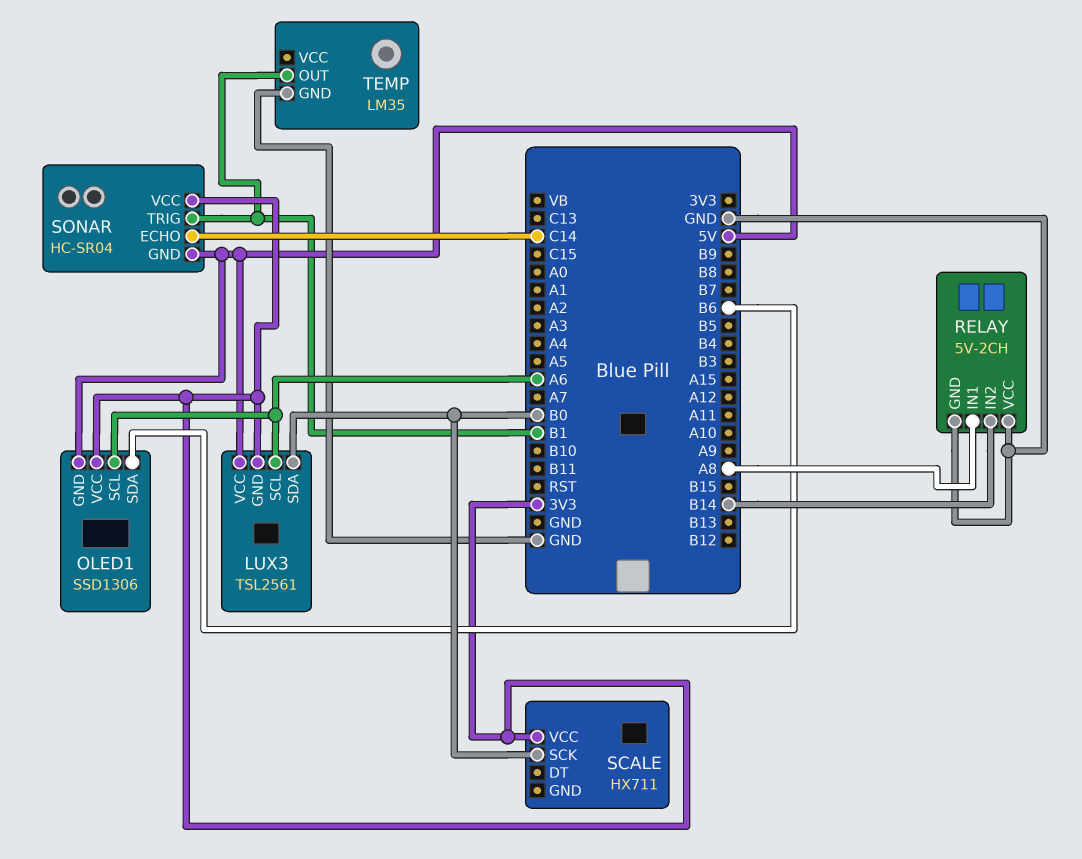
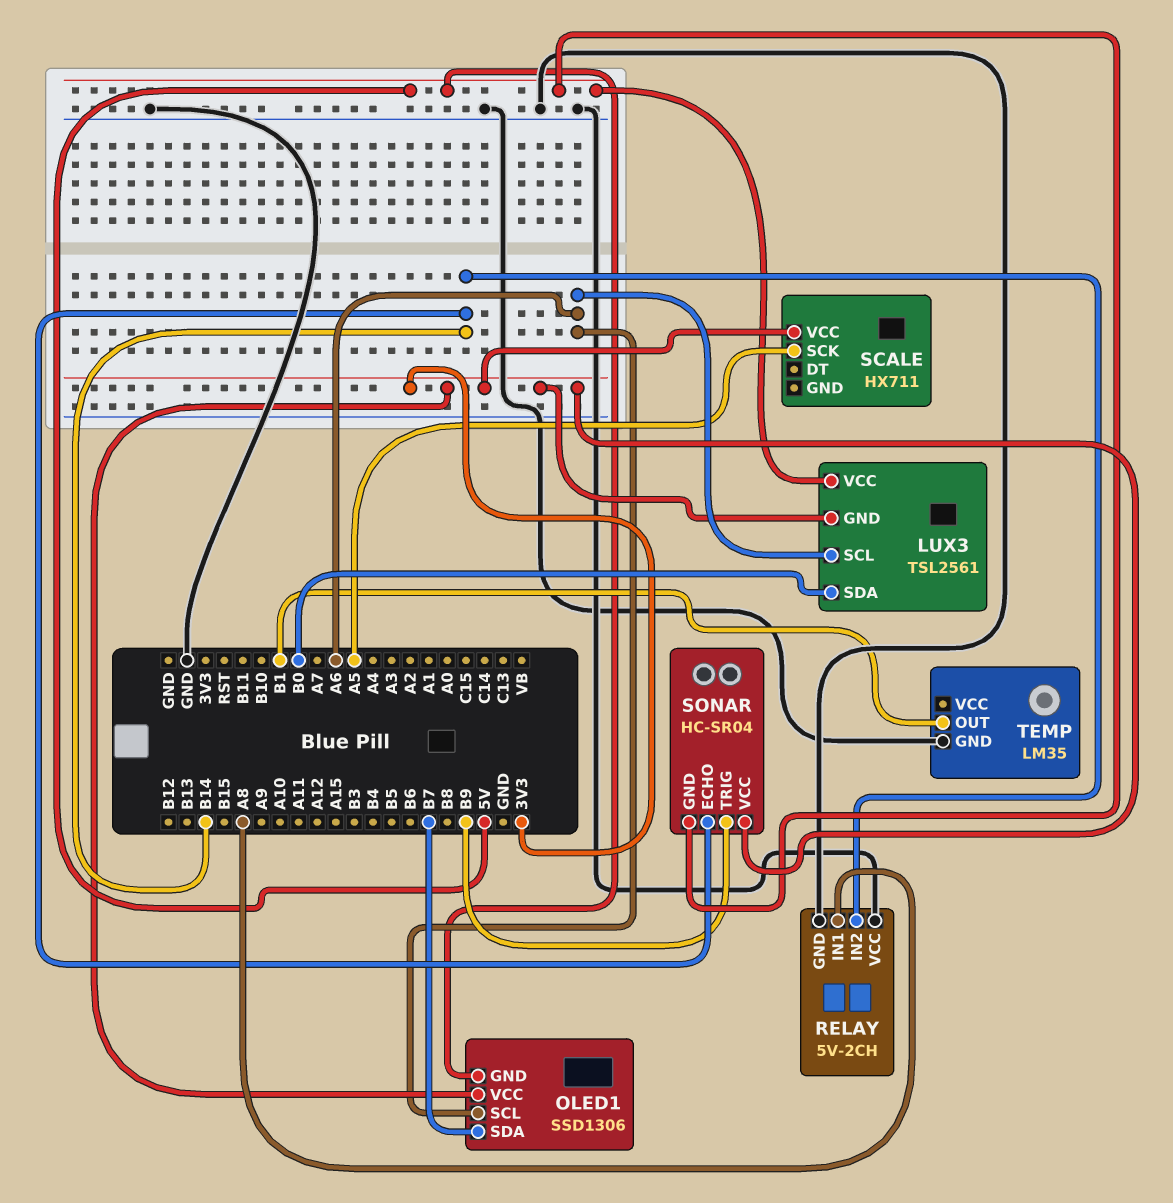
OLED1 pin SDA: B6 -> B7
SCALE pin SCK: B0 -> A5
SONAR pin ECHO: C14 -> B14
SONAR pin TRIG: B1 -> B9

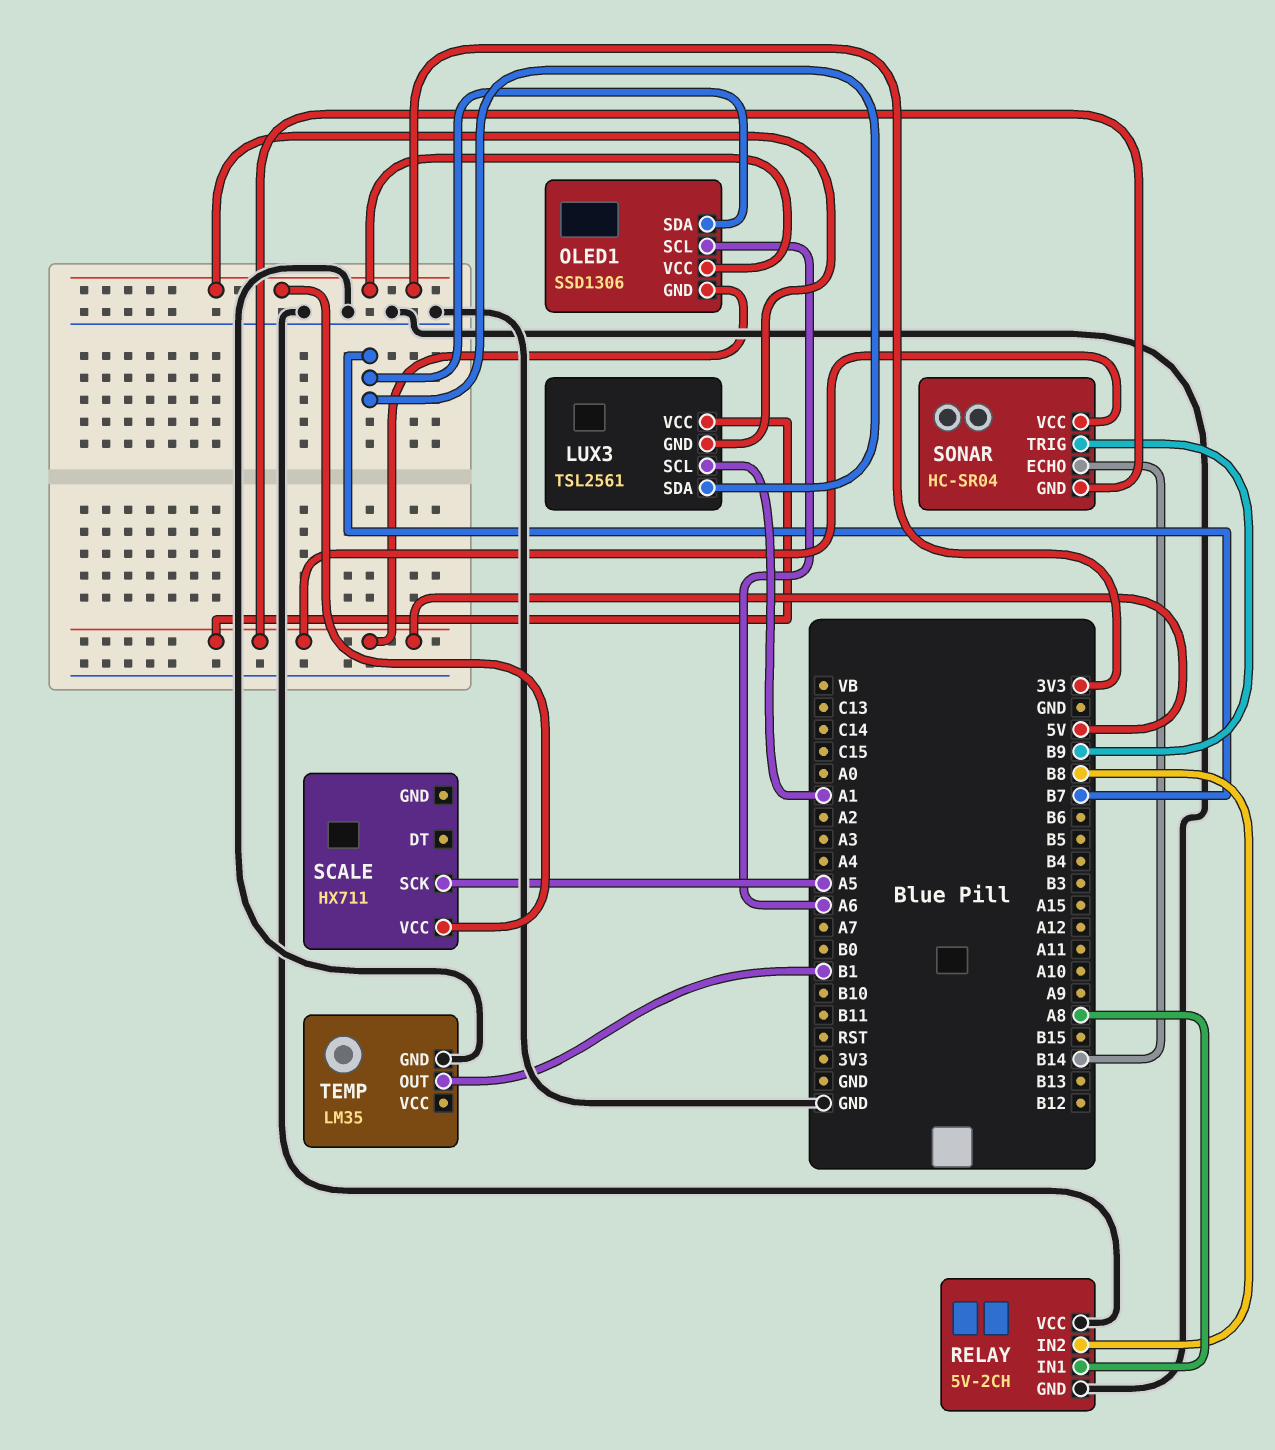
LUX3 pin SCL: A6 -> A1
LUX3 pin SDA: B0 -> B7
RELAY pin IN2: B14 -> B8
SONAR pin VCC: 3V3 -> 5V

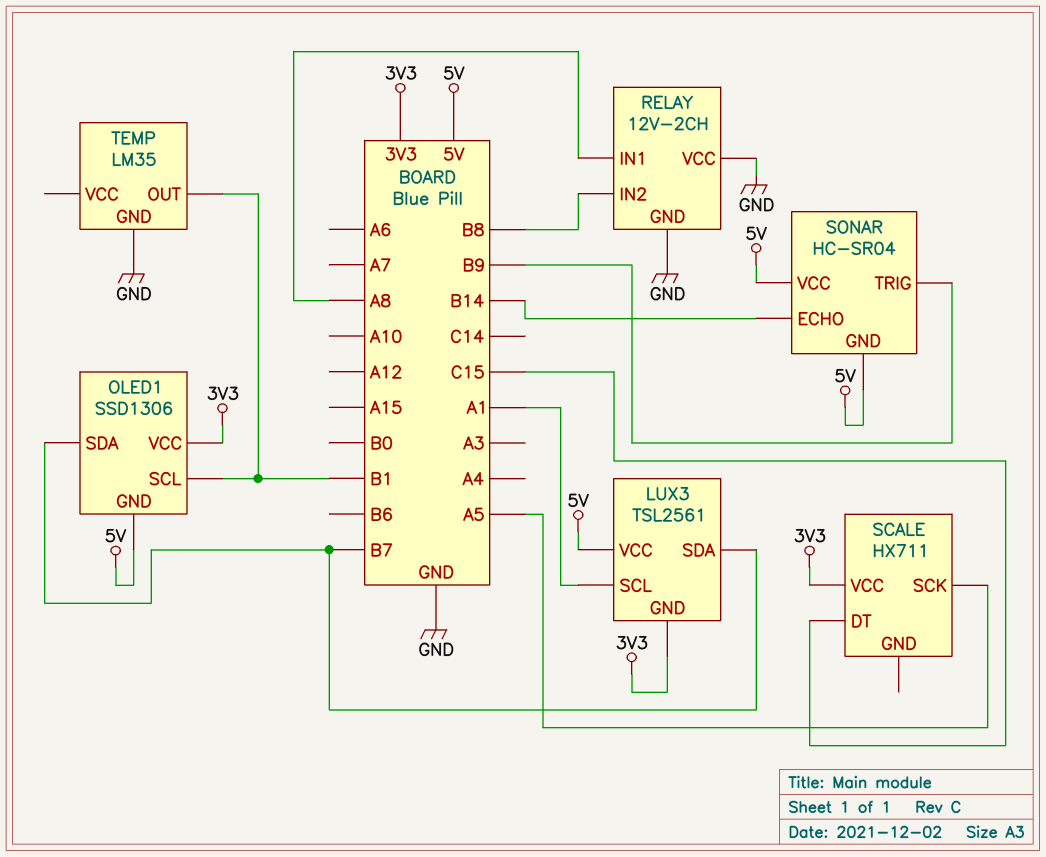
OLED1 pin SCL: A6 -> B1
RELAY: 5V-2CH -> 12V-2CH
SCALE pin DT: none -> C15

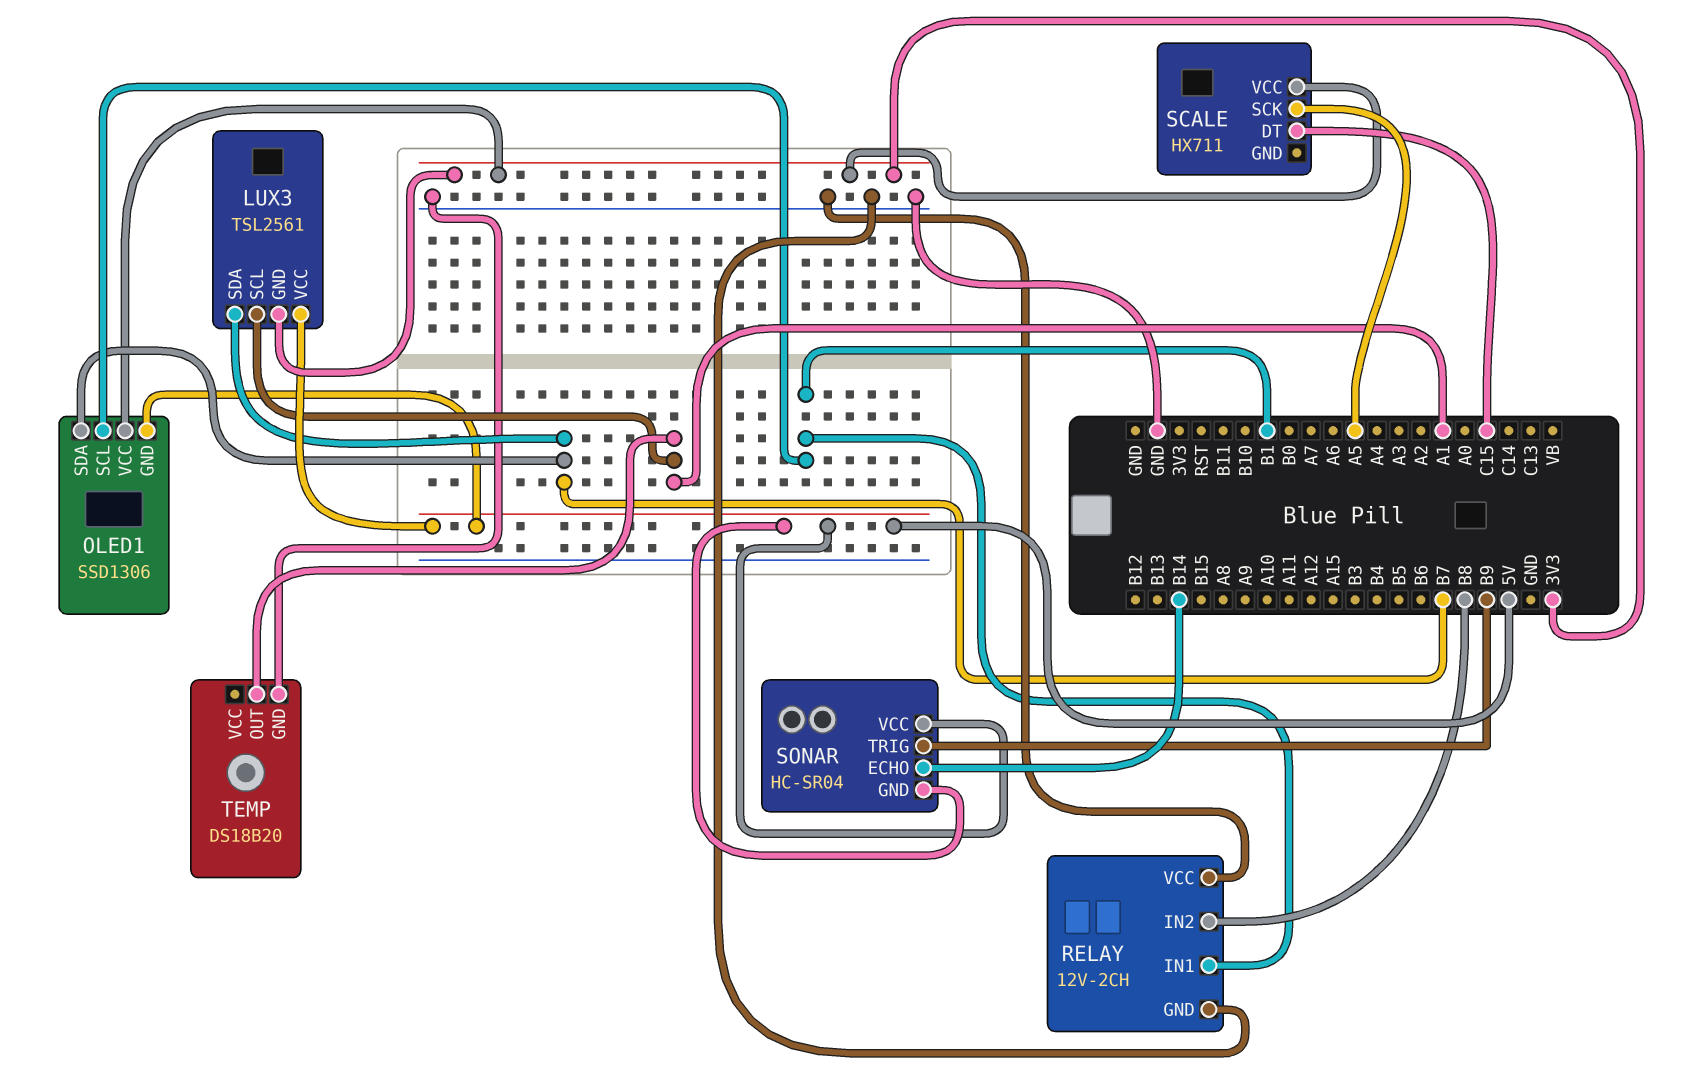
RELAY pin IN1: A8 -> B1
TEMP: LM35 -> DS18B20
TEMP pin OUT: B1 -> A1

